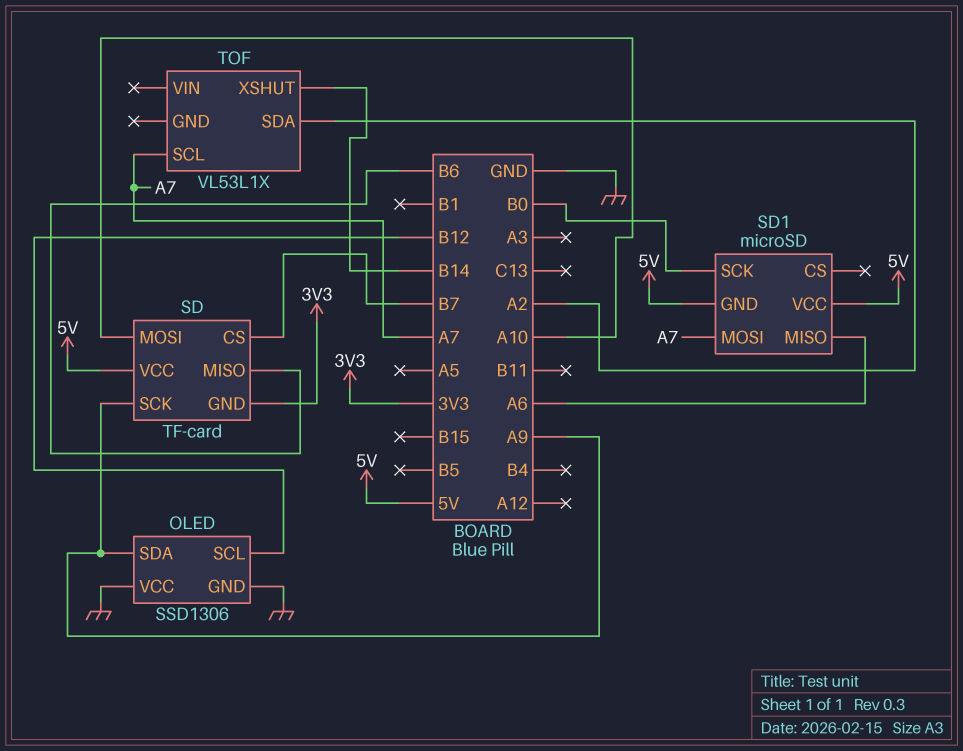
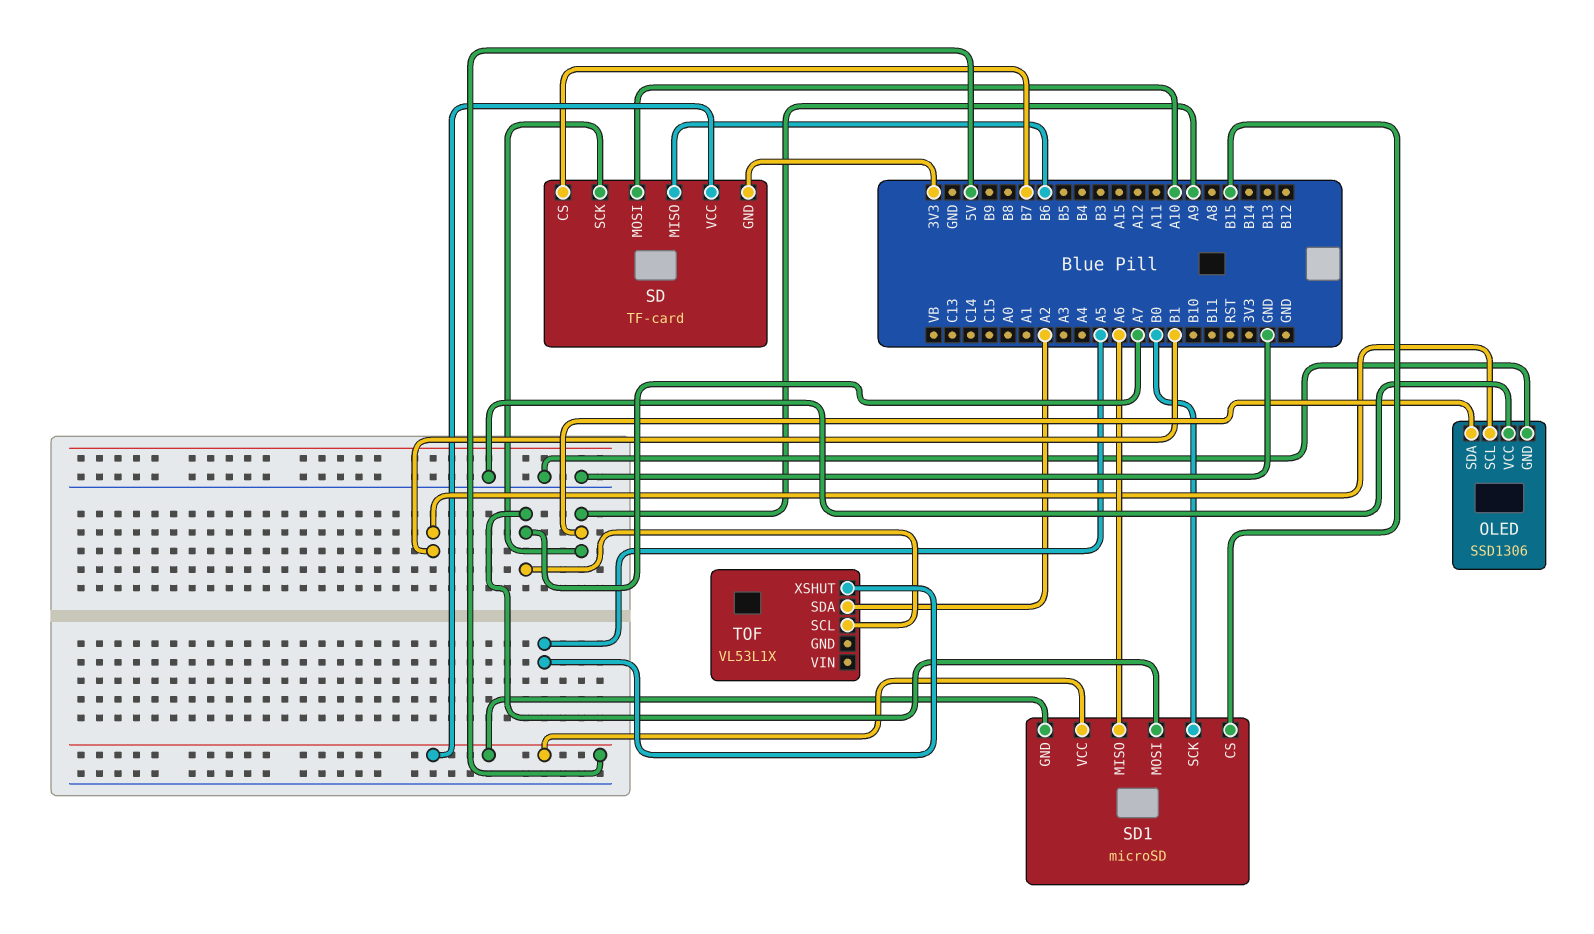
OLED pin SCL: B12 -> B1
SD1 pin CS: none -> B15
TOF pin XSHUT: B14 -> A5

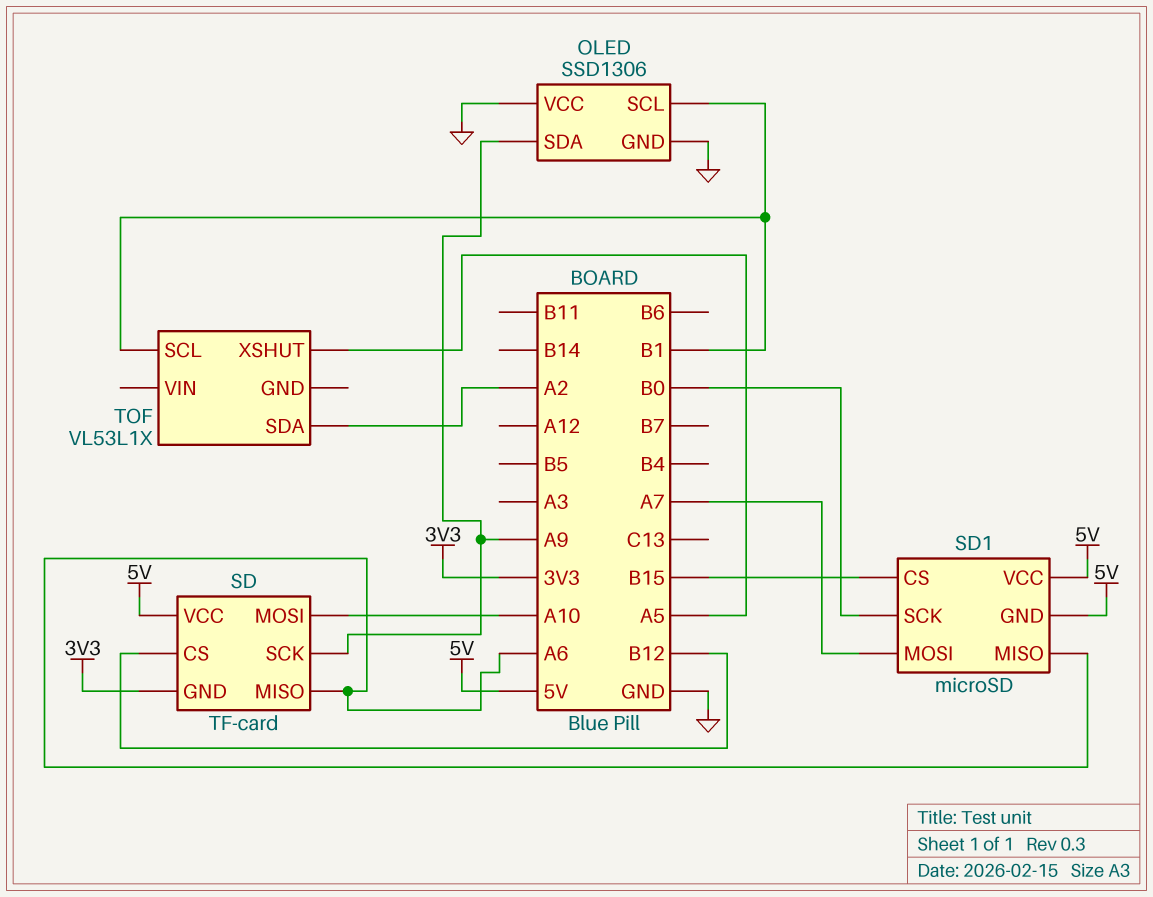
SD pin CS: B7 -> B12
SD pin MISO: B6 -> A6
TOF pin SCL: A7 -> B1

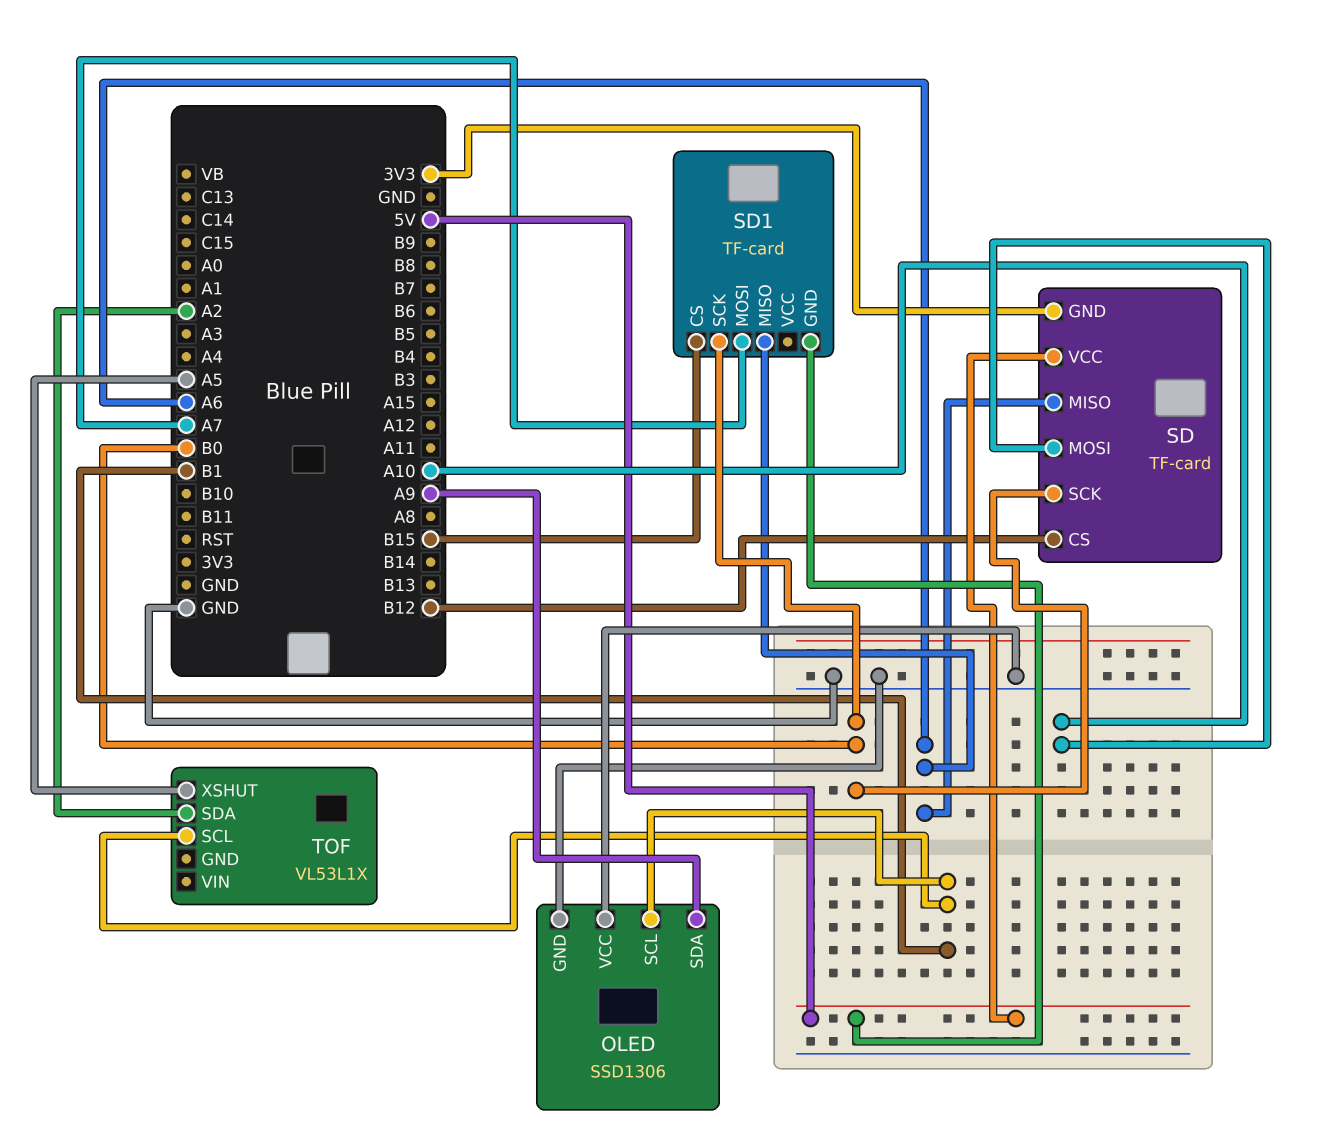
SD pin SCK: A9 -> B0
SD1: microSD -> TF-card
SD1 pin VCC: 5V -> none

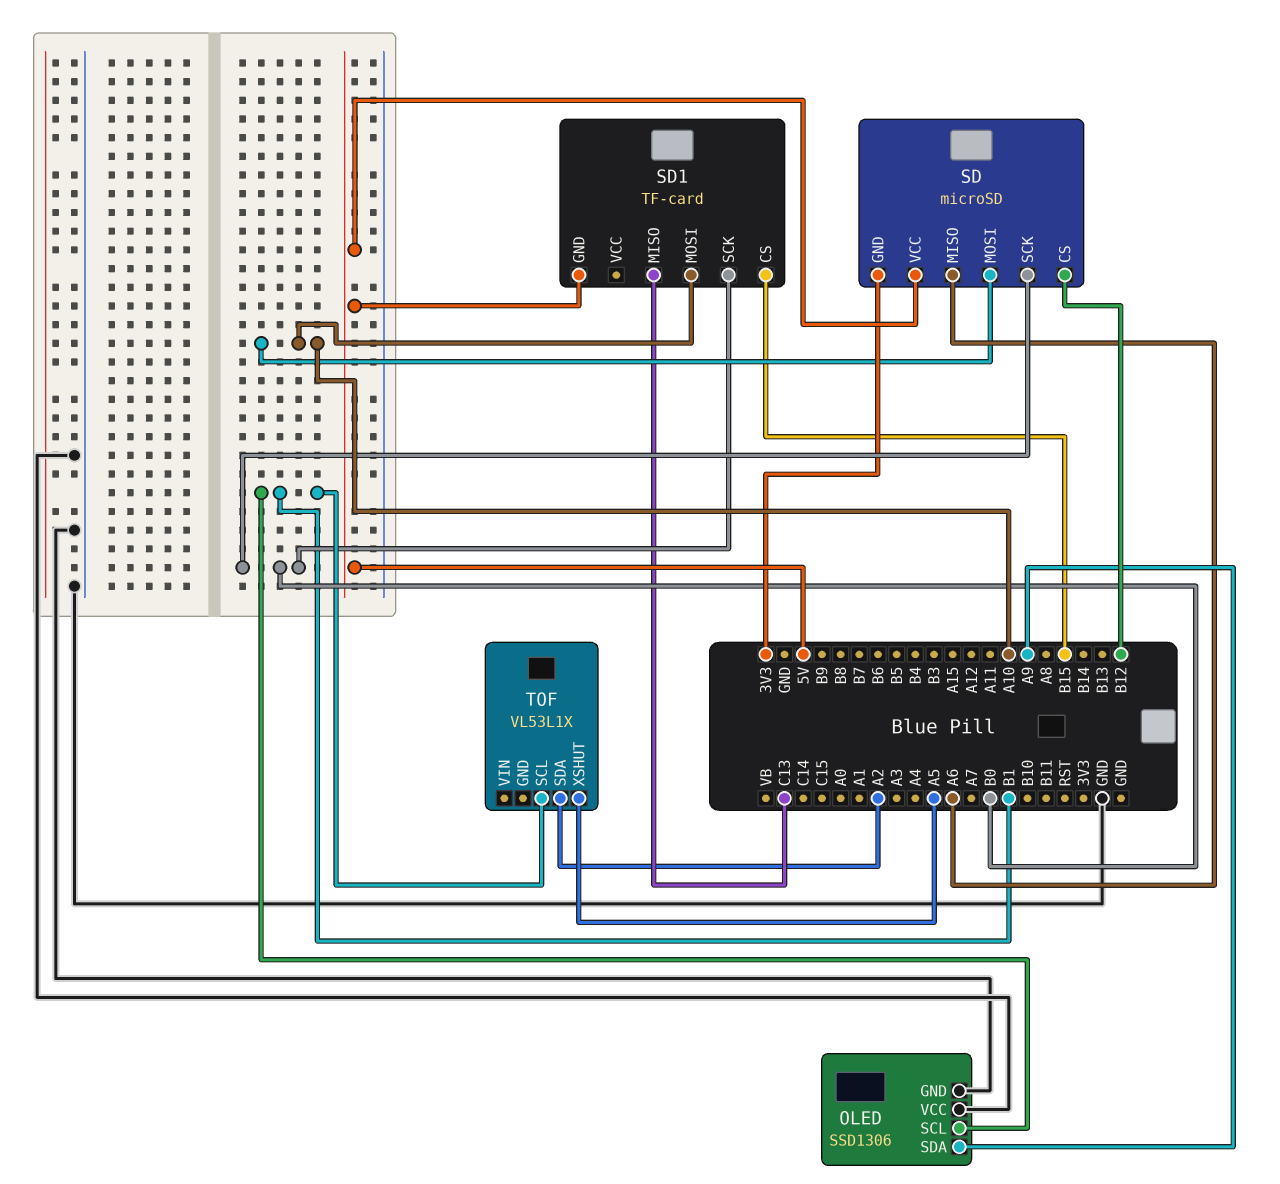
SD: TF-card -> microSD
SD1 pin MISO: A6 -> C13
SD1 pin MOSI: A7 -> A10

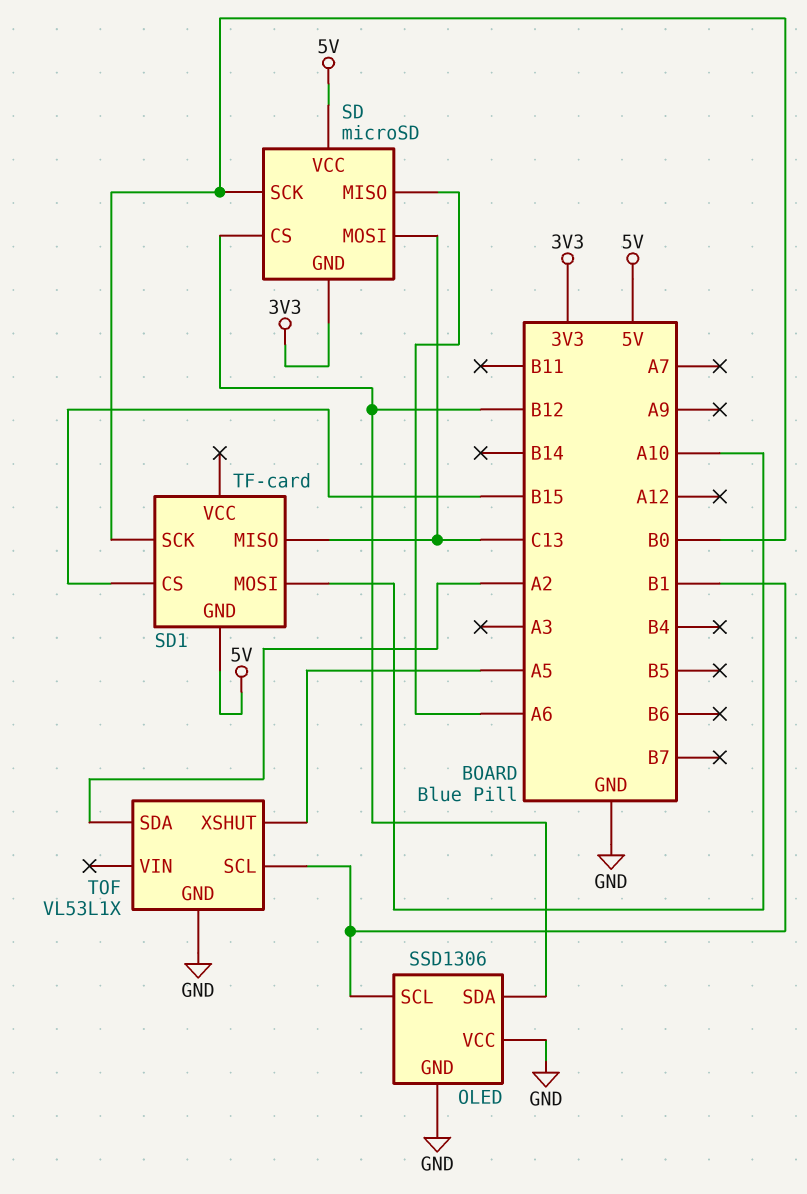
OLED pin SDA: A9 -> B12
SD pin MOSI: A10 -> C13
TOF pin GND: none -> GND

